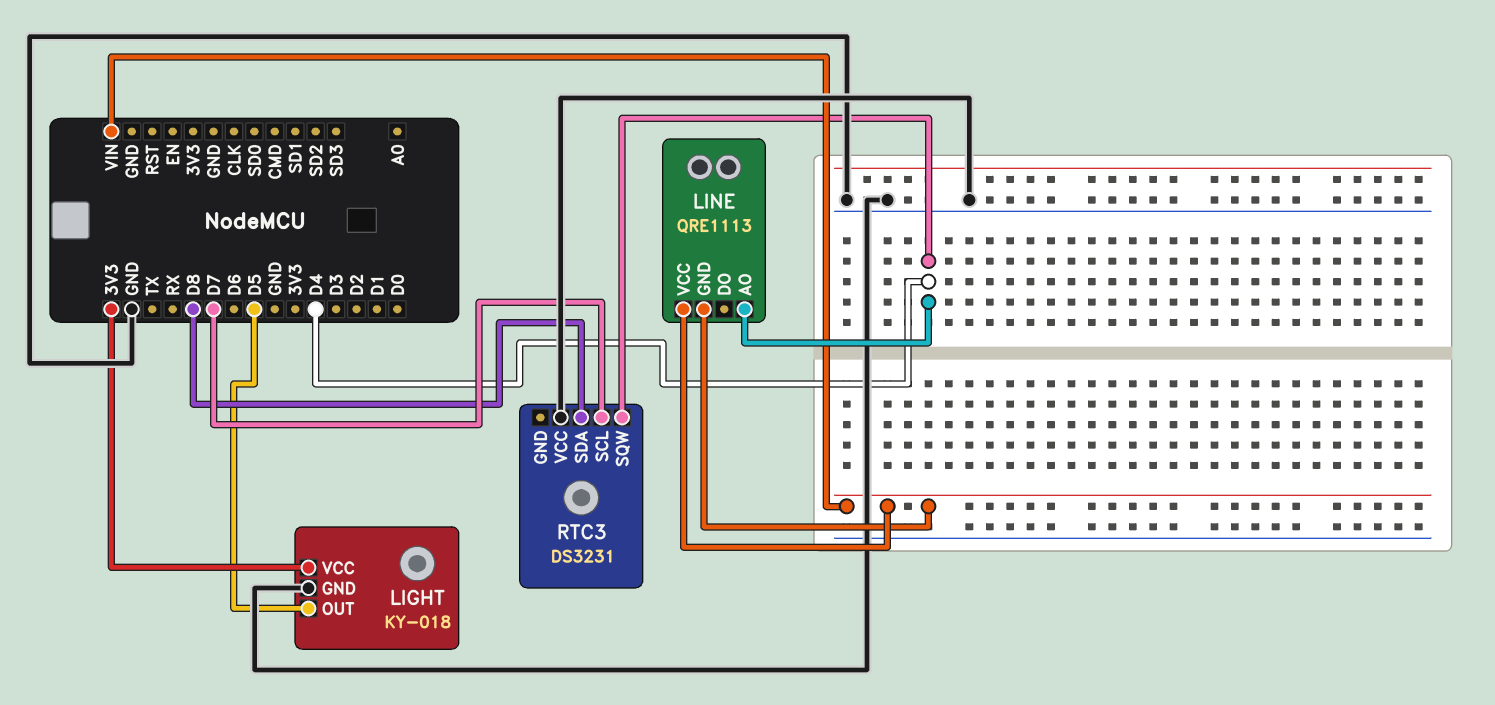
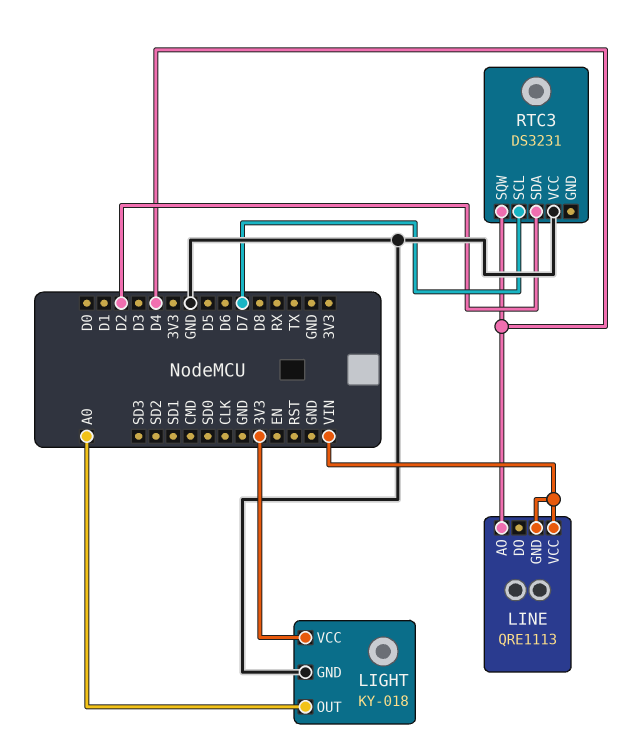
LIGHT pin OUT: D5 -> A0
RTC3 pin SDA: D8 -> D2

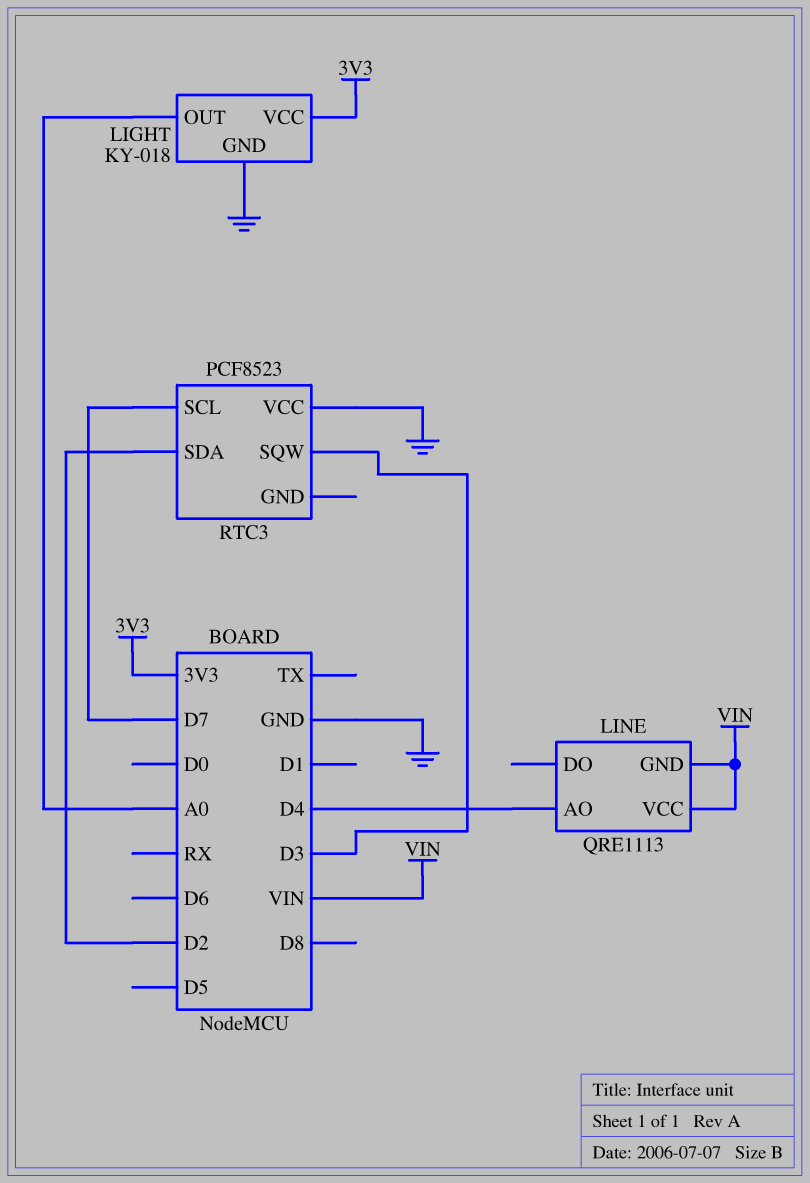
RTC3: DS3231 -> PCF8523
RTC3 pin SQW: D4 -> D3

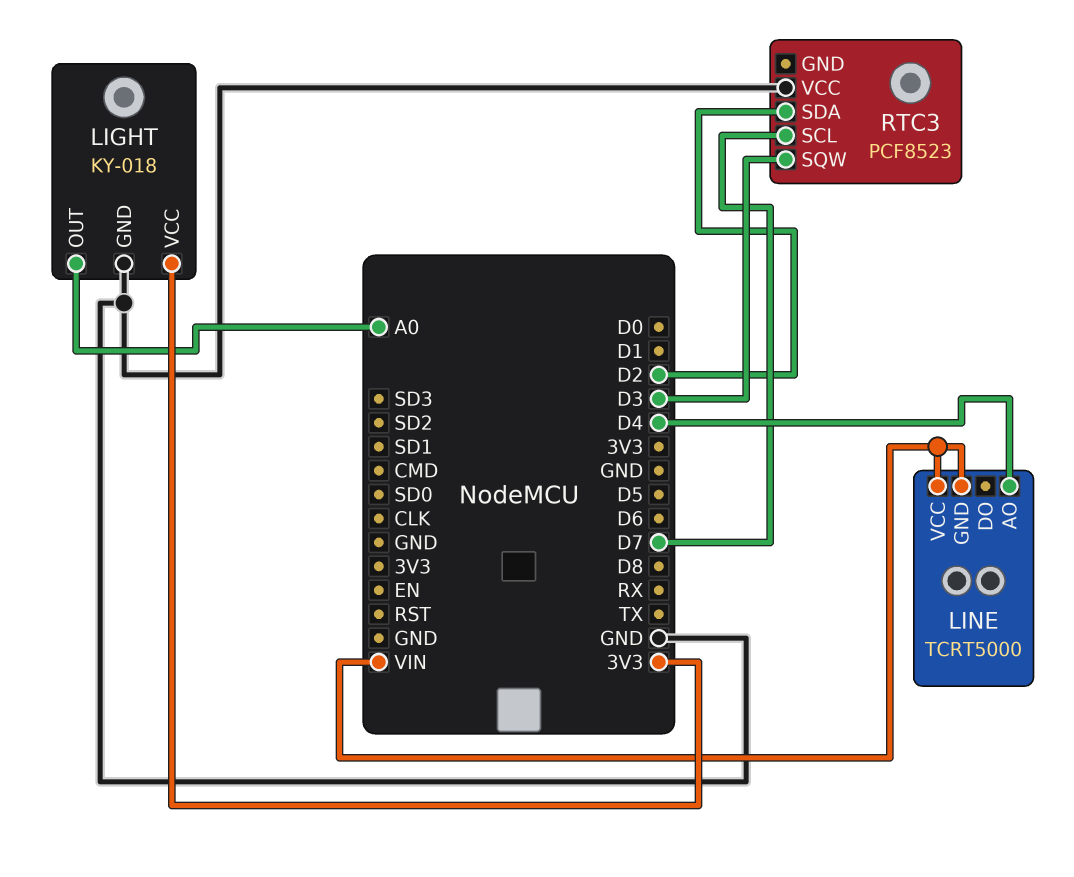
LINE: QRE1113 -> TCRT5000

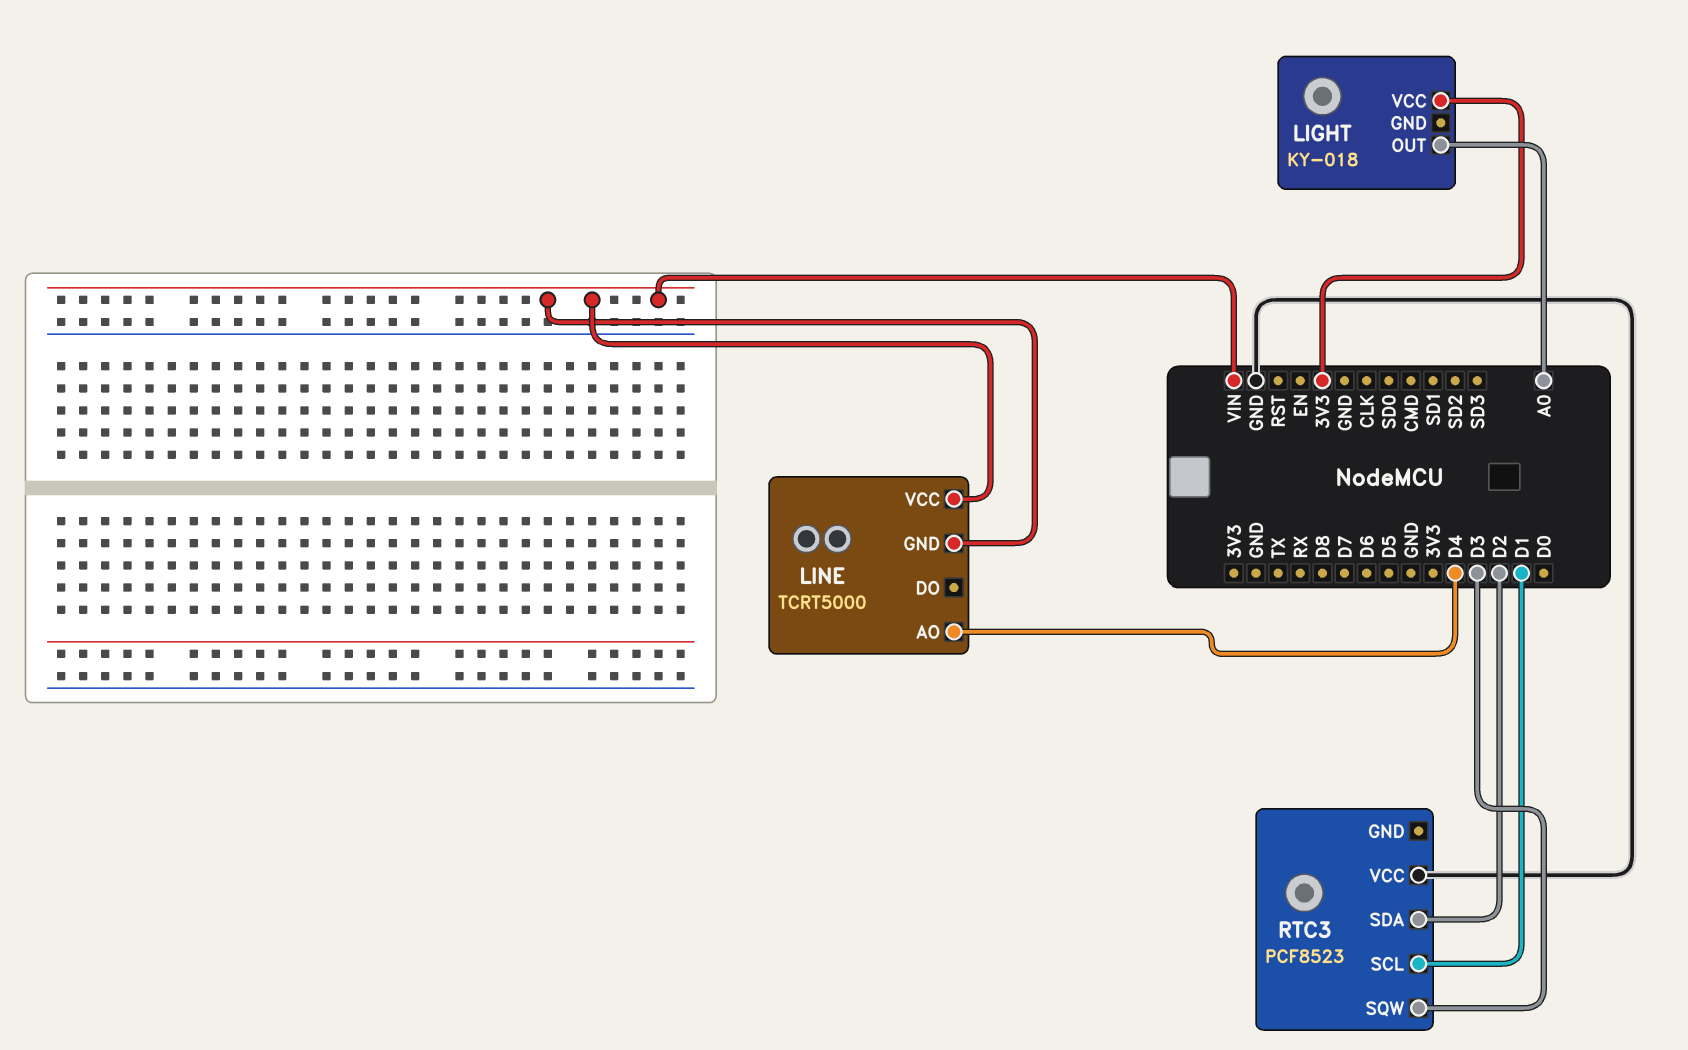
LIGHT pin GND: GND -> none
RTC3 pin SCL: D7 -> D1

